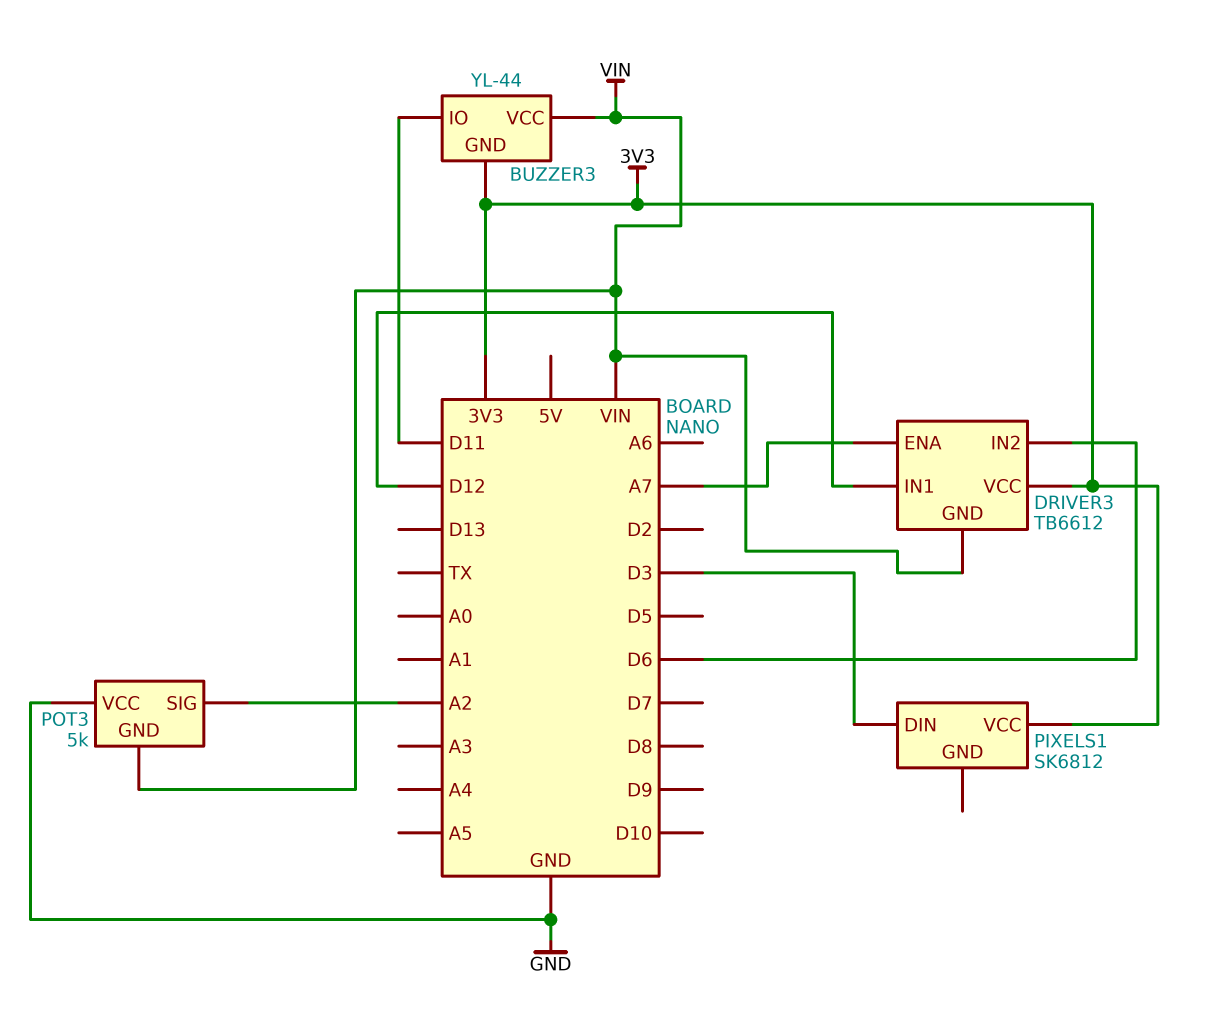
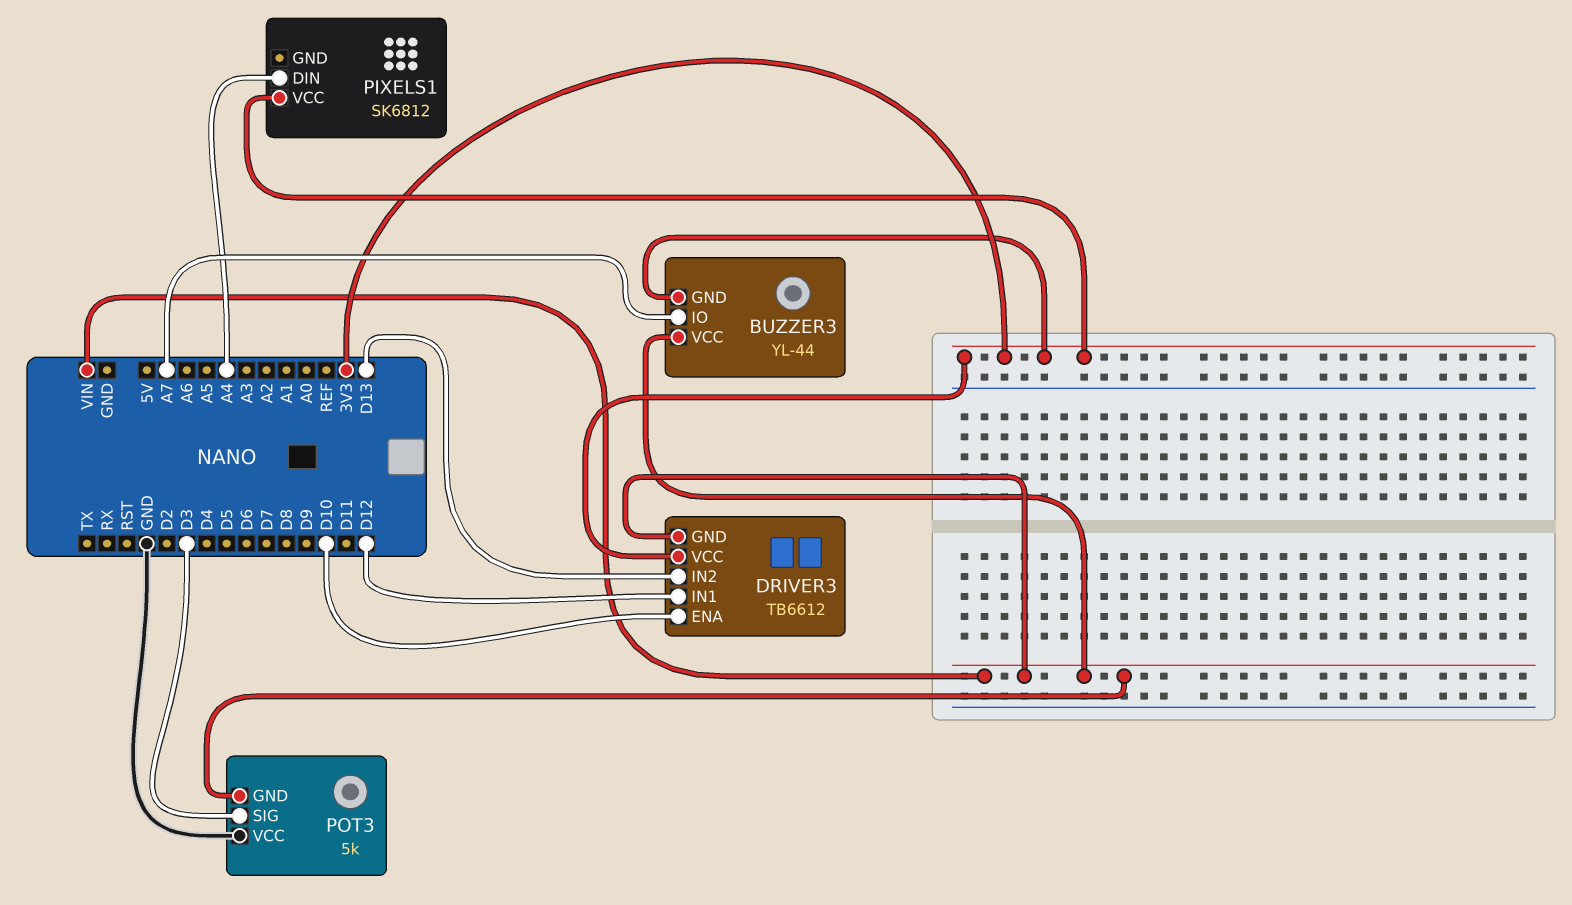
BUZZER3 pin IO: D11 -> A7
DRIVER3 pin ENA: A7 -> D10
DRIVER3 pin IN2: D6 -> D13
PIXELS1 pin DIN: D3 -> A4
POT3 pin SIG: A2 -> D3

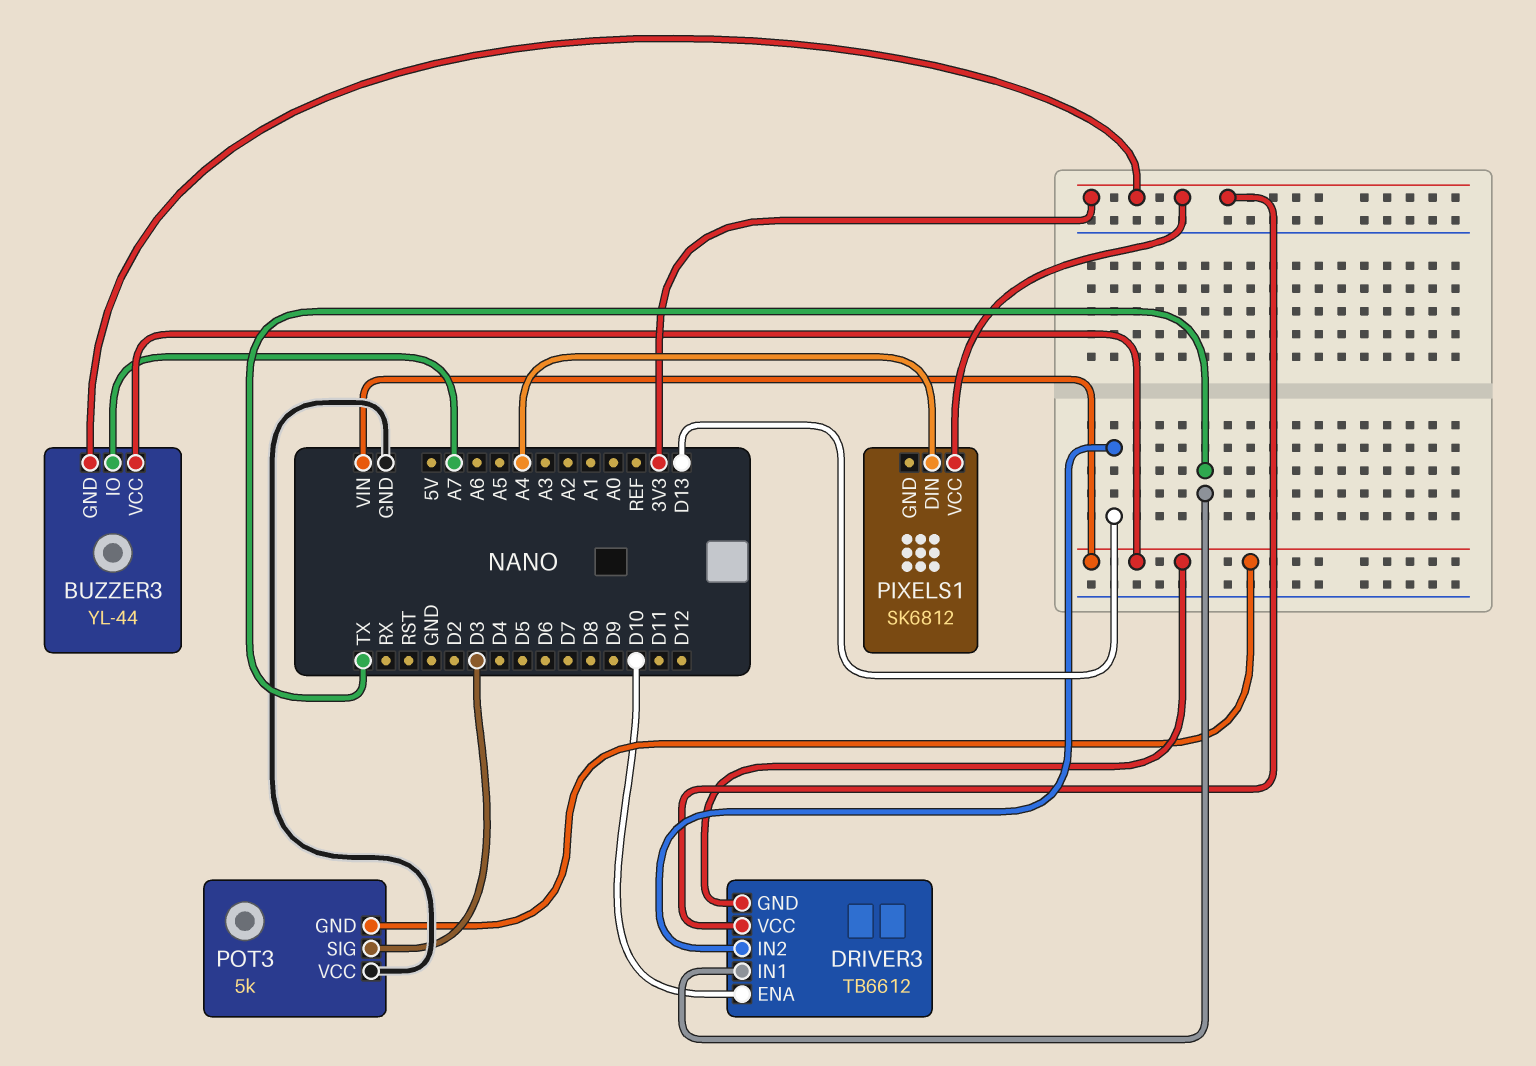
DRIVER3 pin IN1: D12 -> TX

